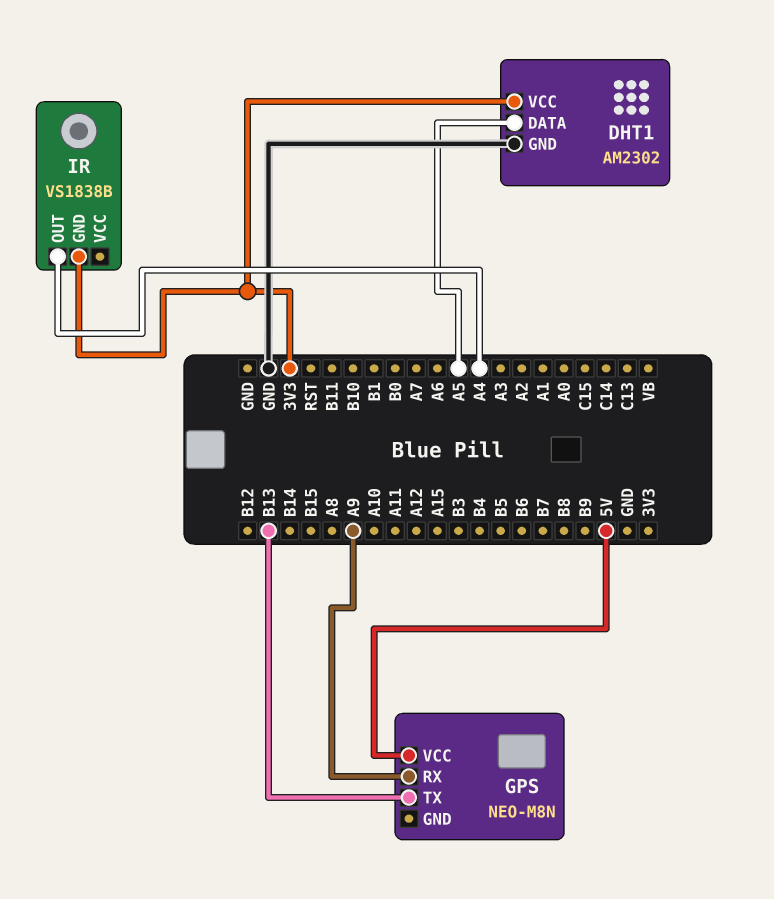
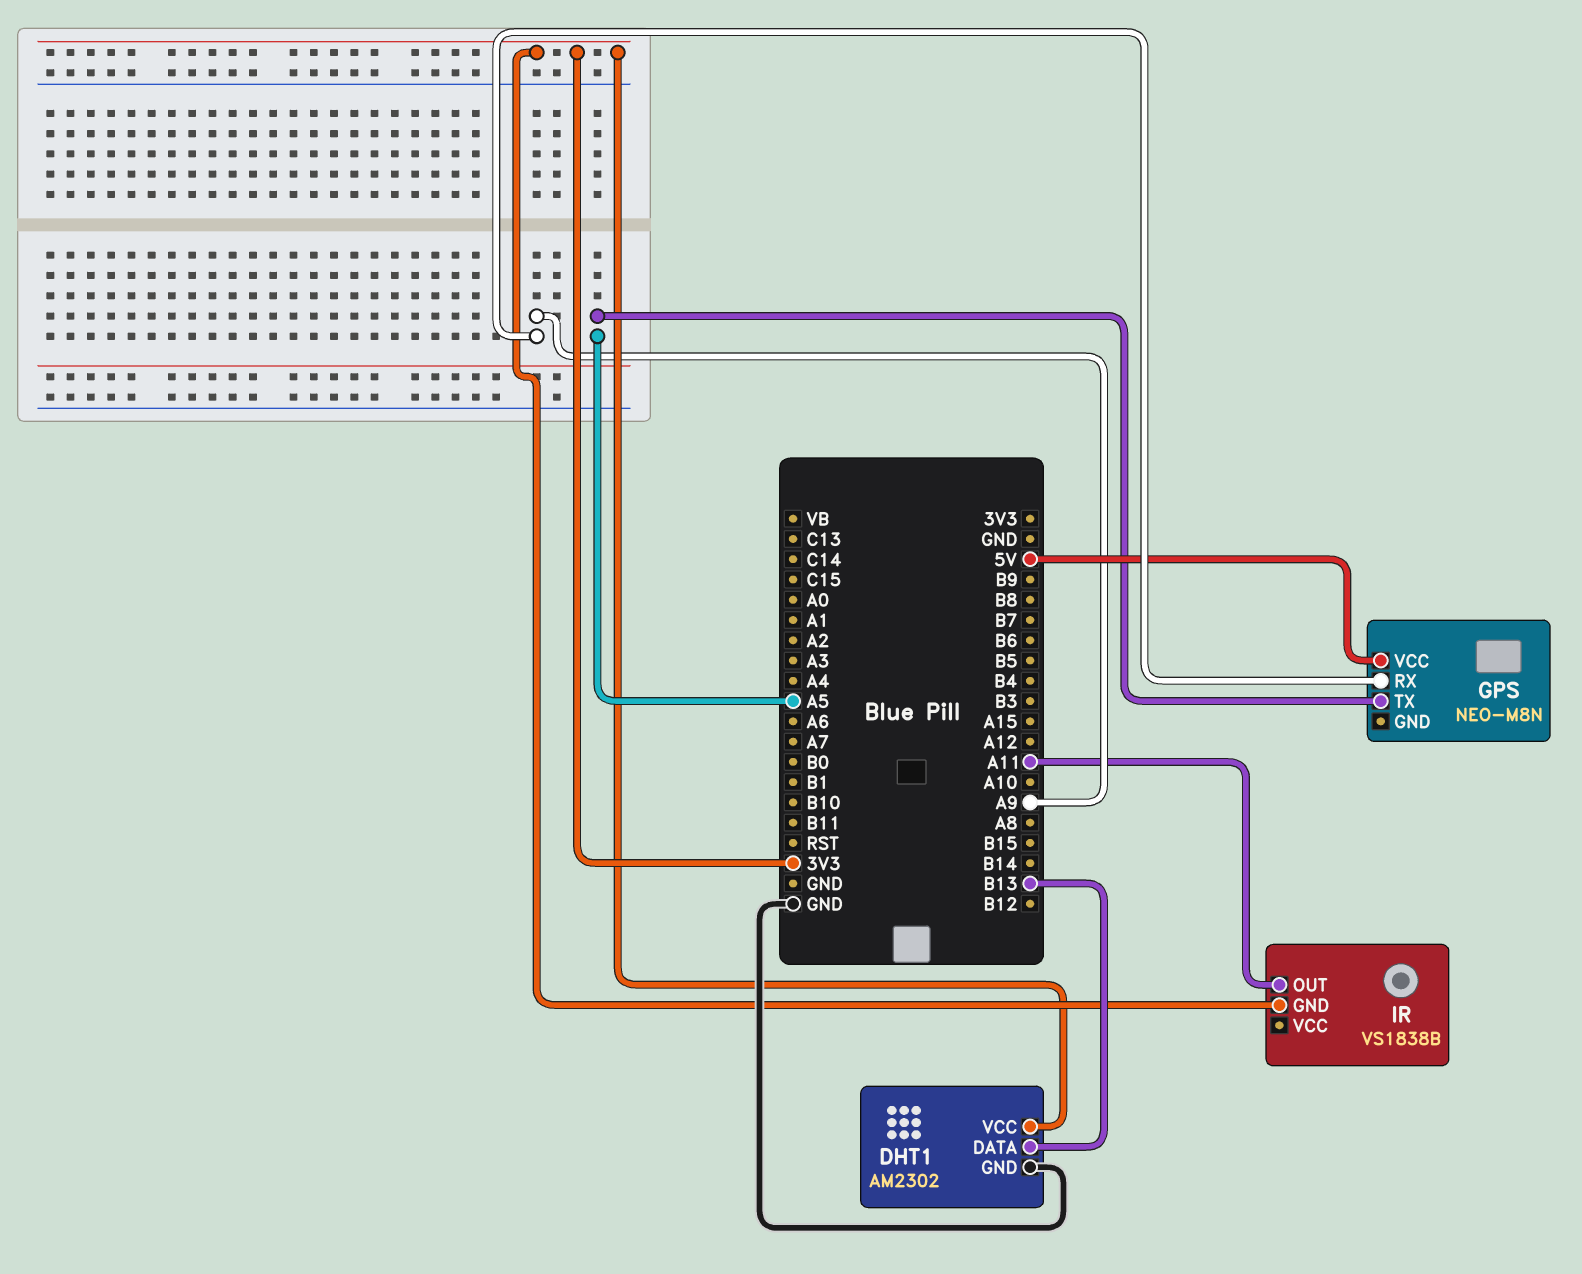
DHT1 pin DATA: A5 -> B13
GPS pin TX: B13 -> A5
IR pin OUT: A4 -> A11

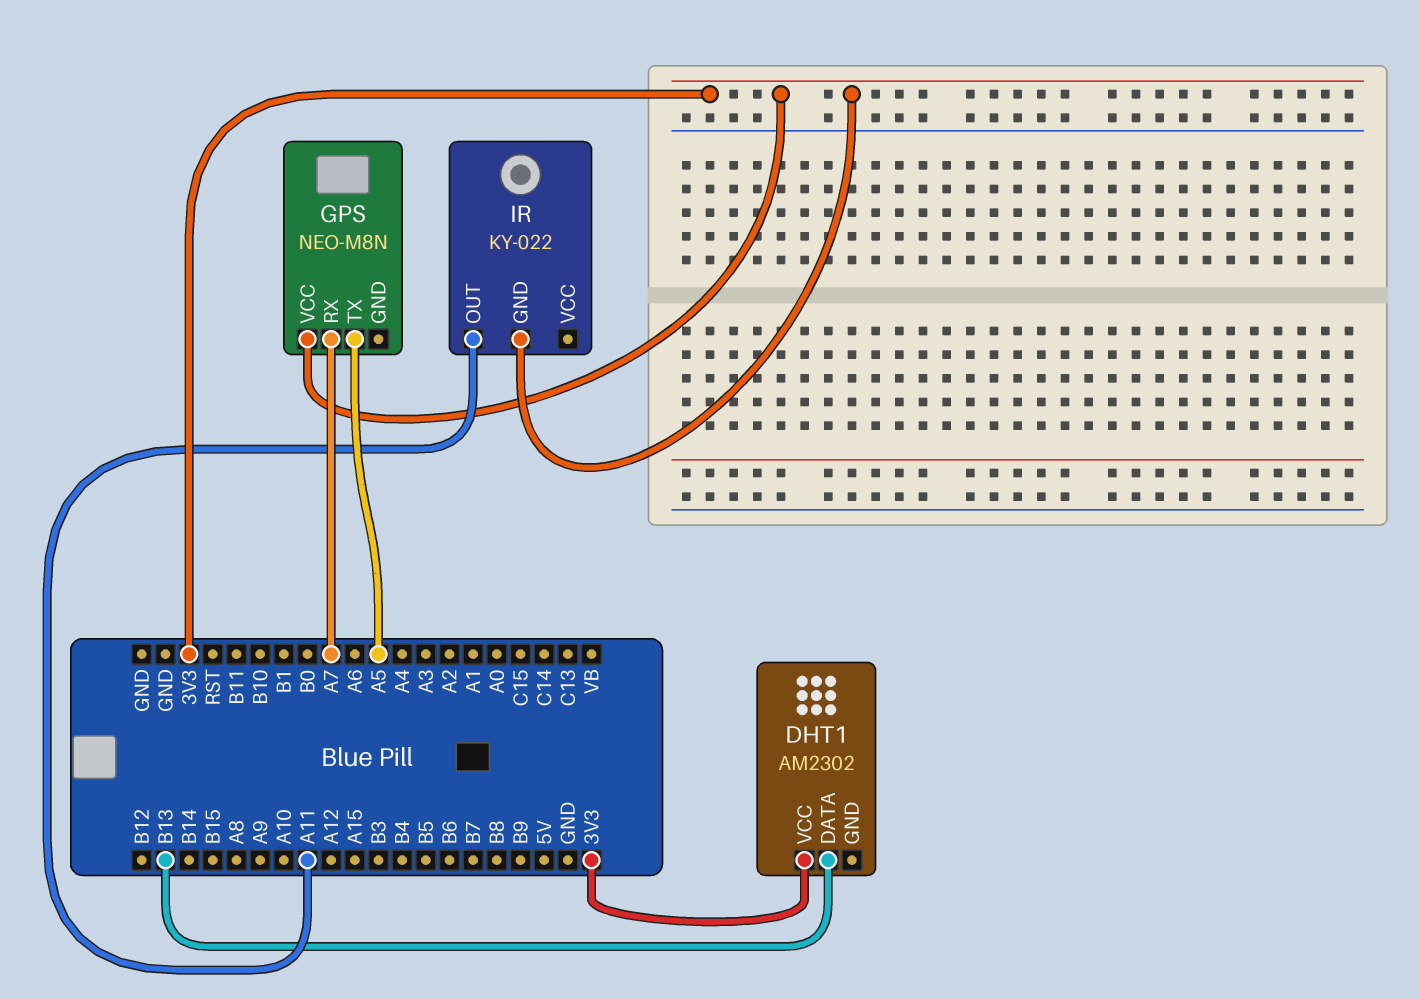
DHT1 pin GND: GND -> none
GPS pin RX: A9 -> A7
GPS pin VCC: 5V -> 3V3
IR: VS1838B -> KY-022

